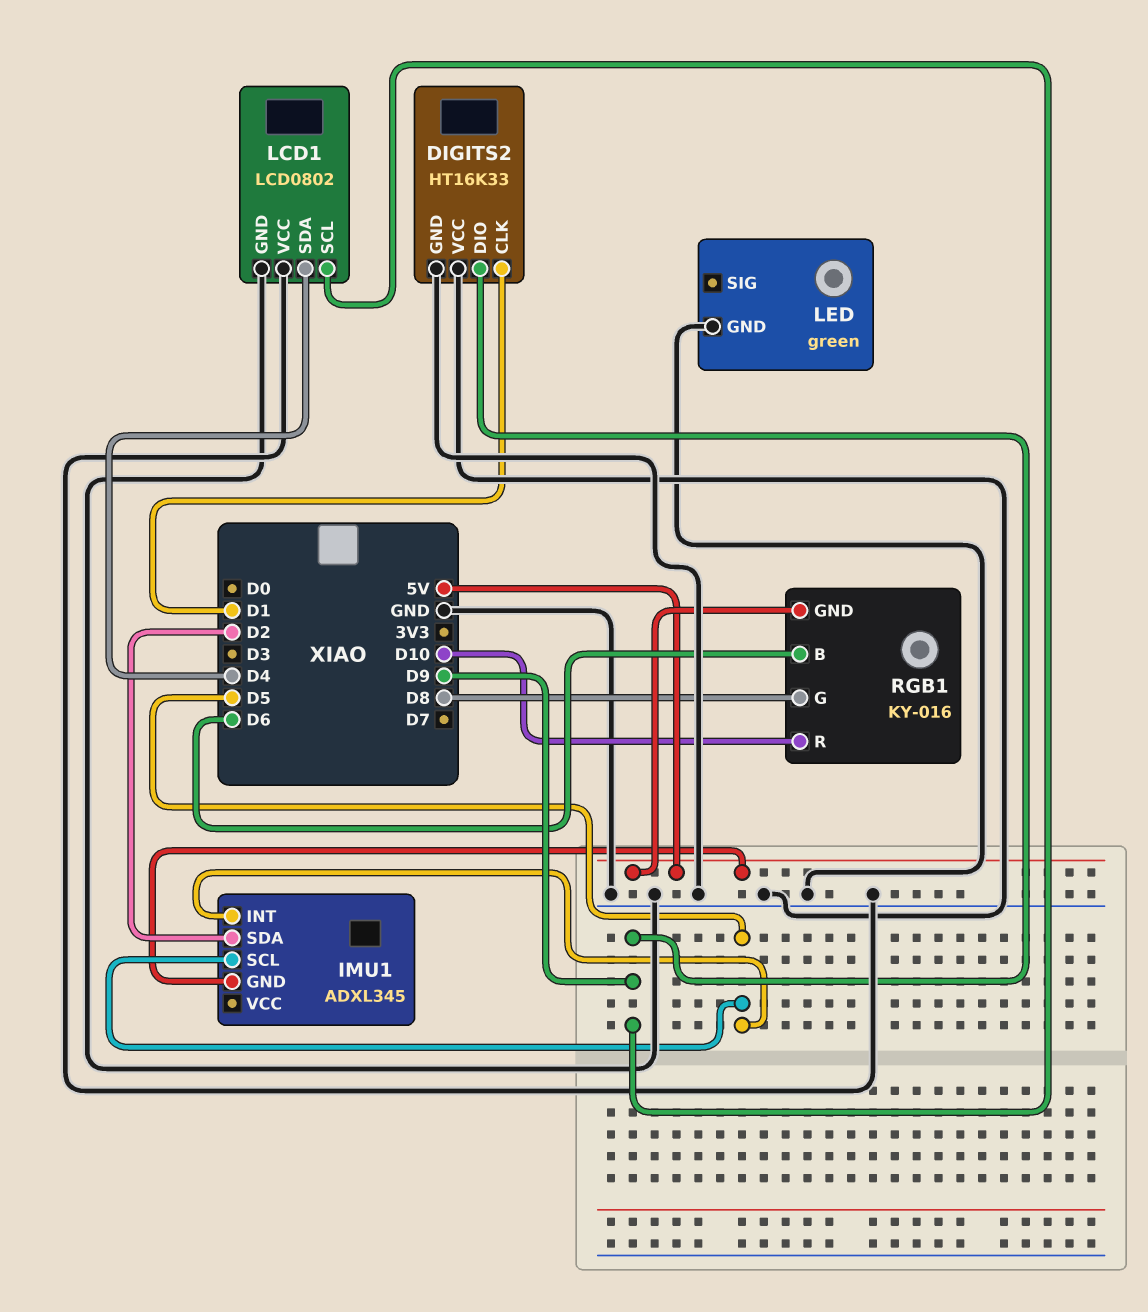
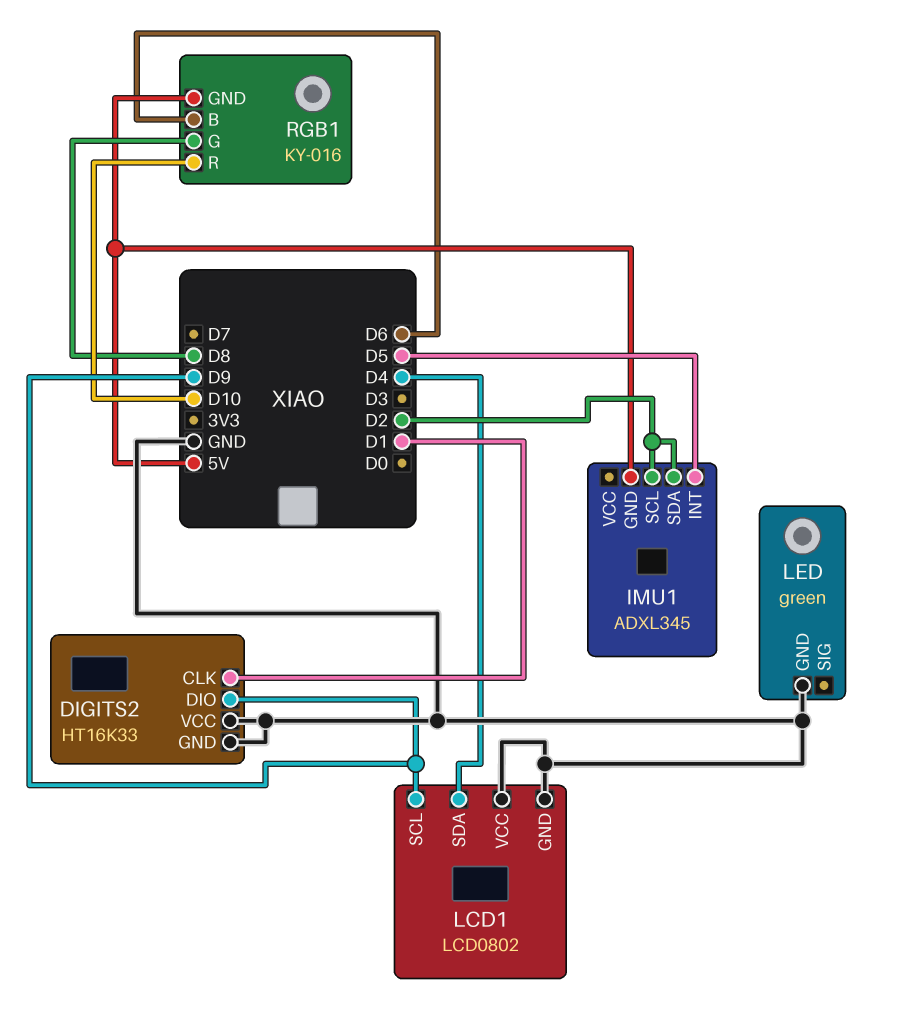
IMU1 pin SCL: D5 -> D2

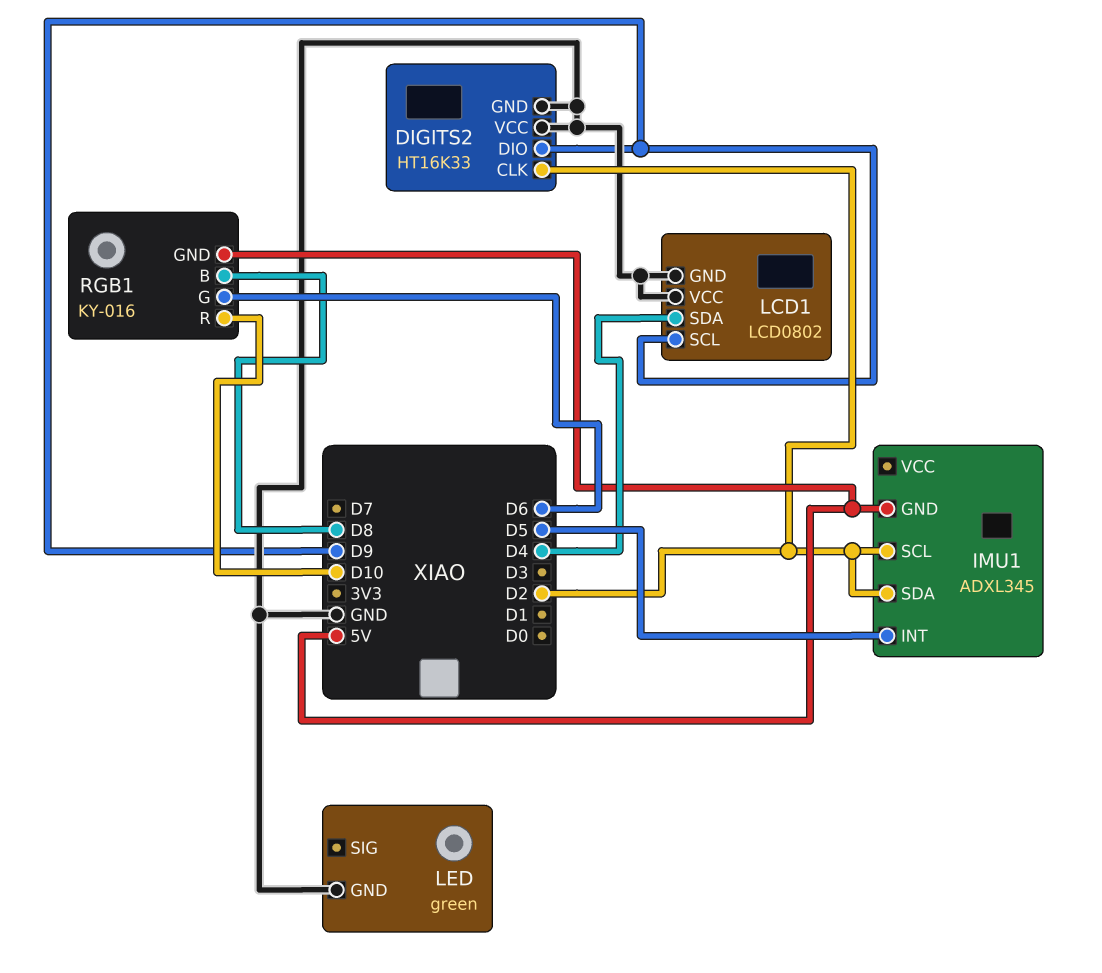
DIGITS2 pin CLK: D1 -> D2
RGB1 pin B: D6 -> D8
RGB1 pin G: D8 -> D6

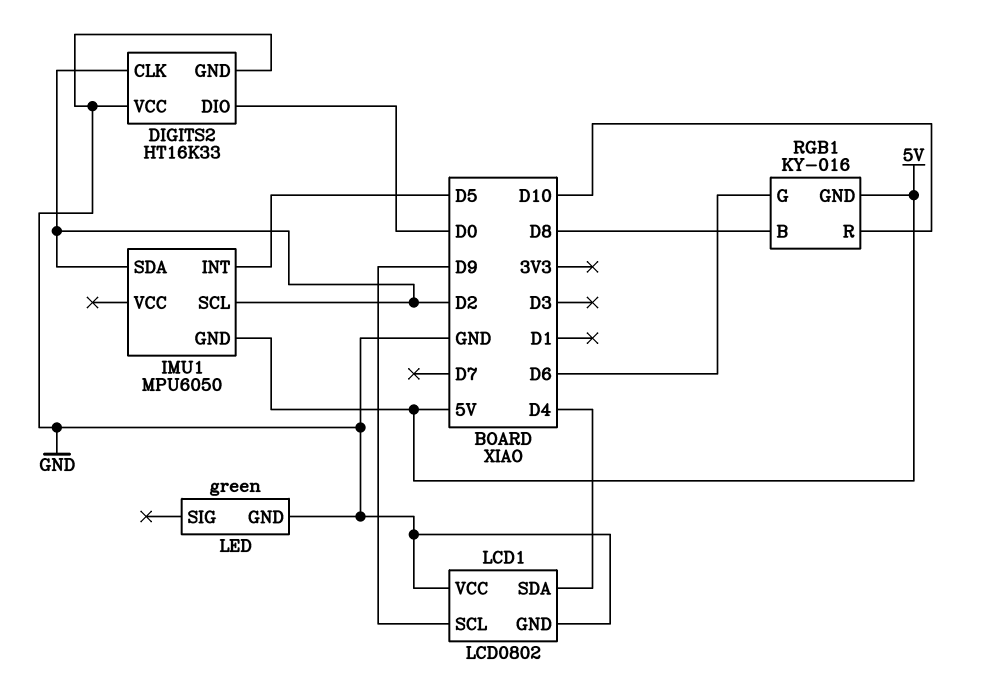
DIGITS2 pin DIO: D9 -> D0
IMU1: ADXL345 -> MPU6050

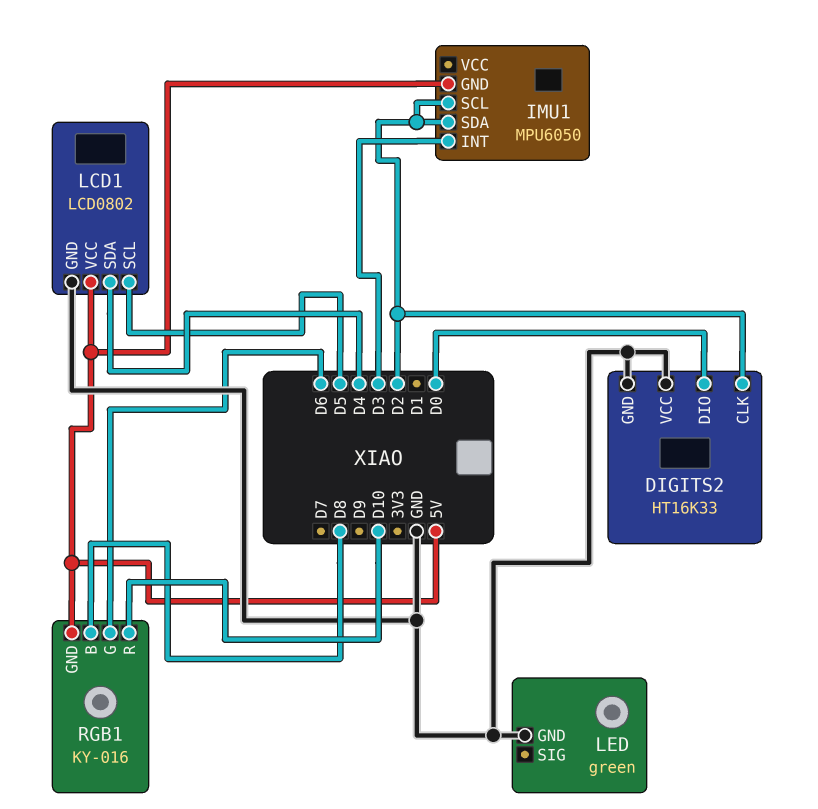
IMU1 pin INT: D5 -> D3
LCD1 pin SCL: D9 -> D5
LCD1 pin VCC: GND -> 5V

